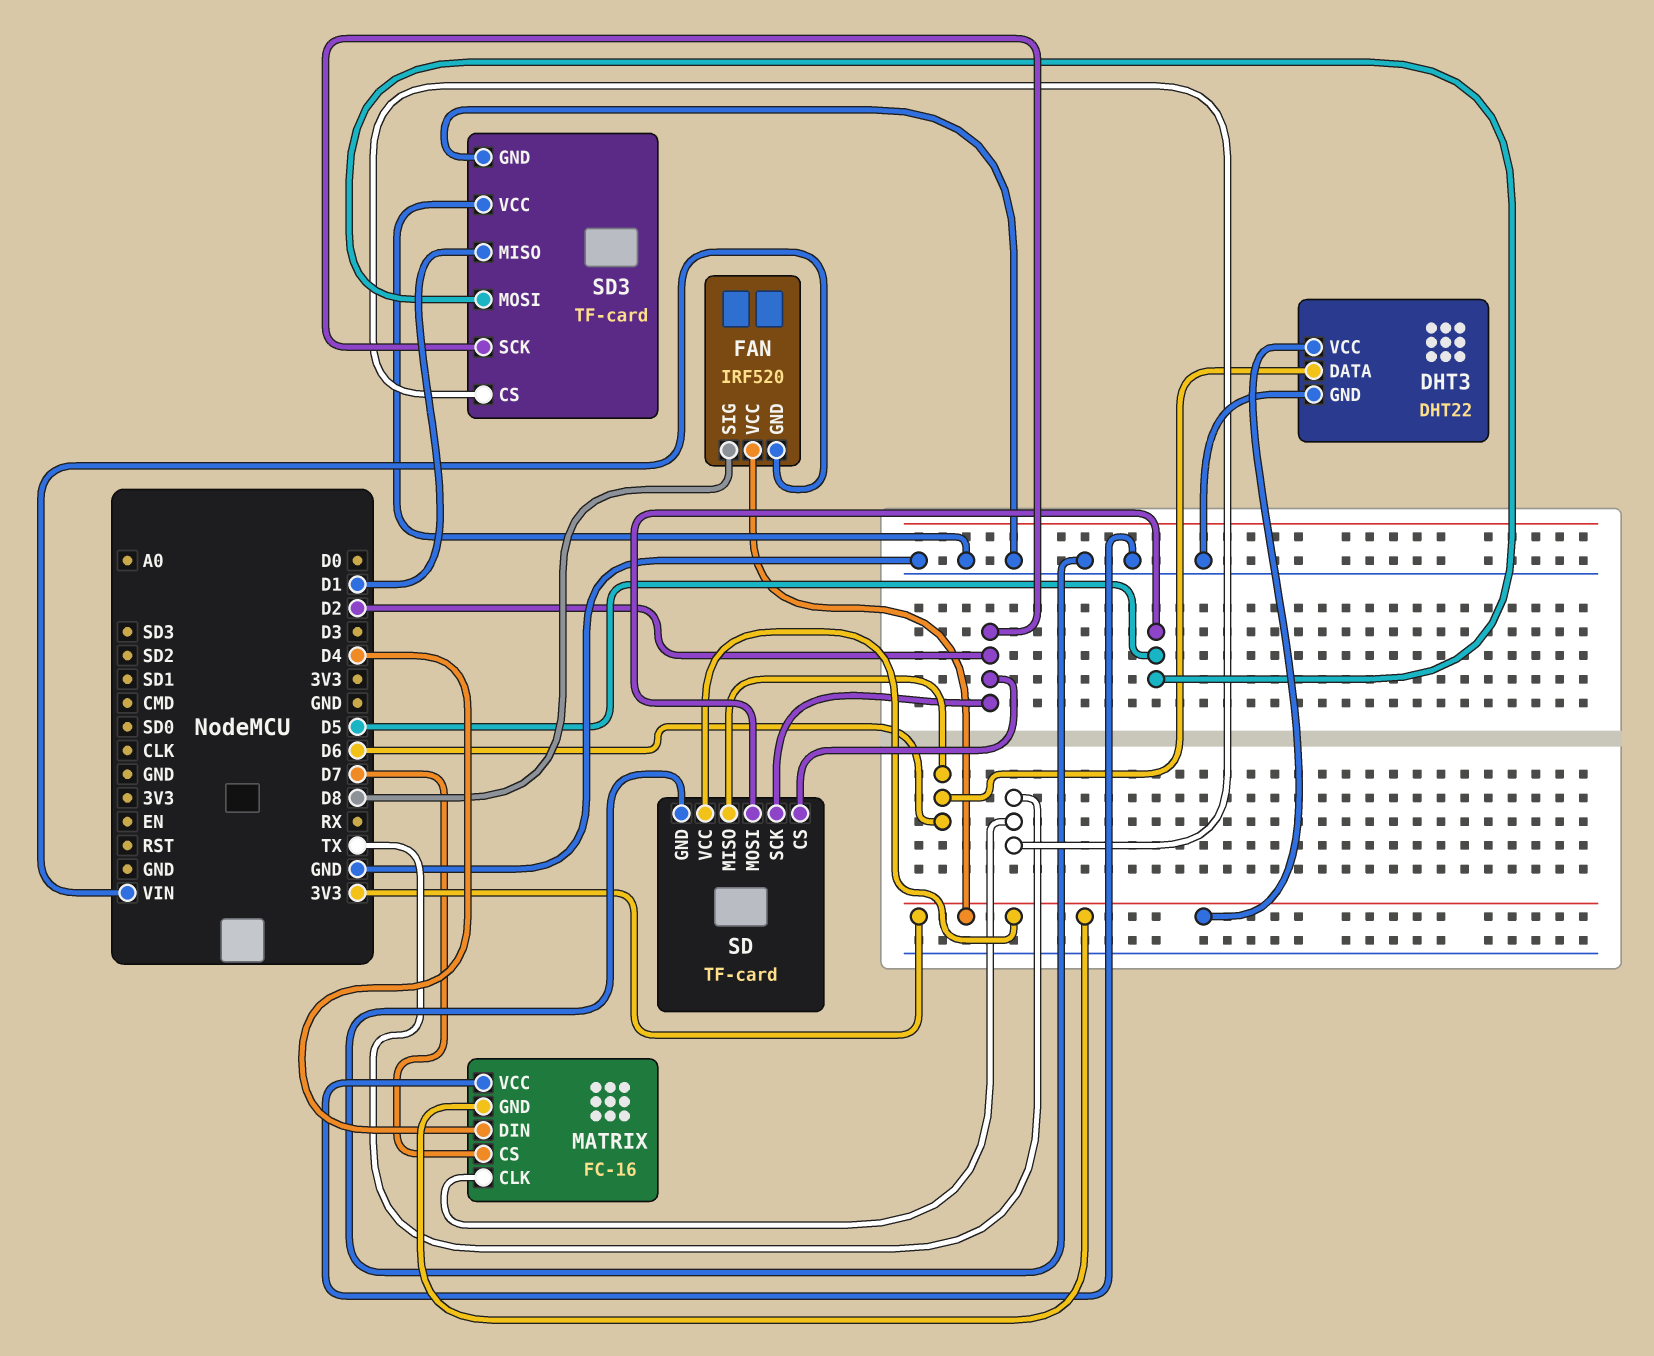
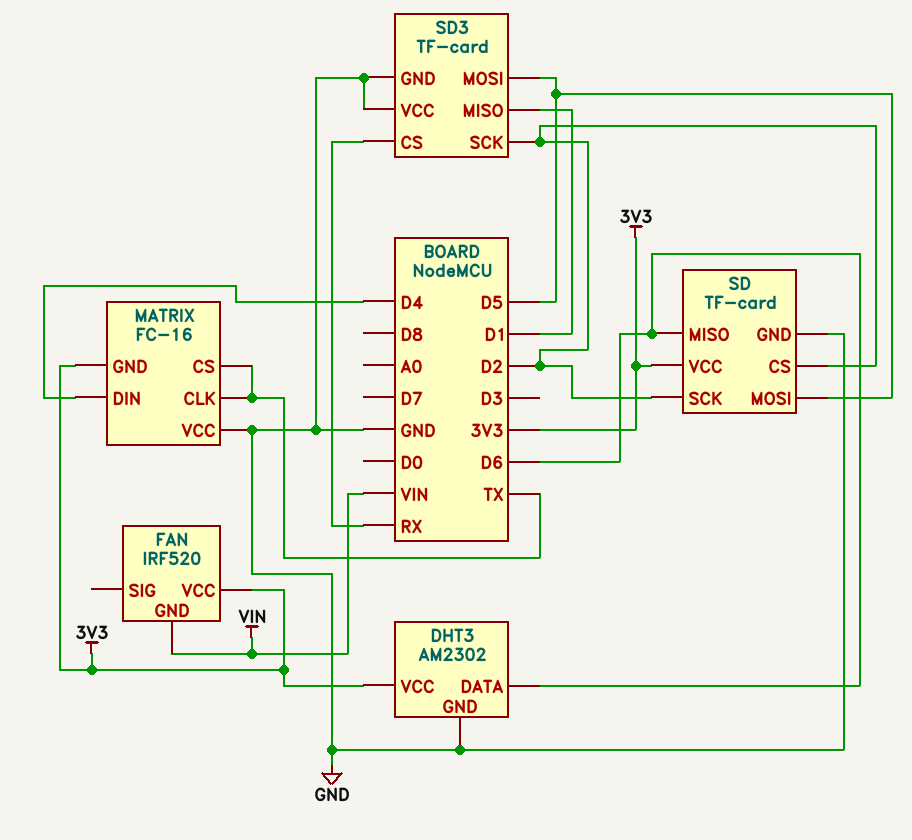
DHT3: DHT22 -> AM2302
FAN pin SIG: D8 -> none
MATRIX pin CS: D7 -> TX
SD3 pin CS: TX -> RX

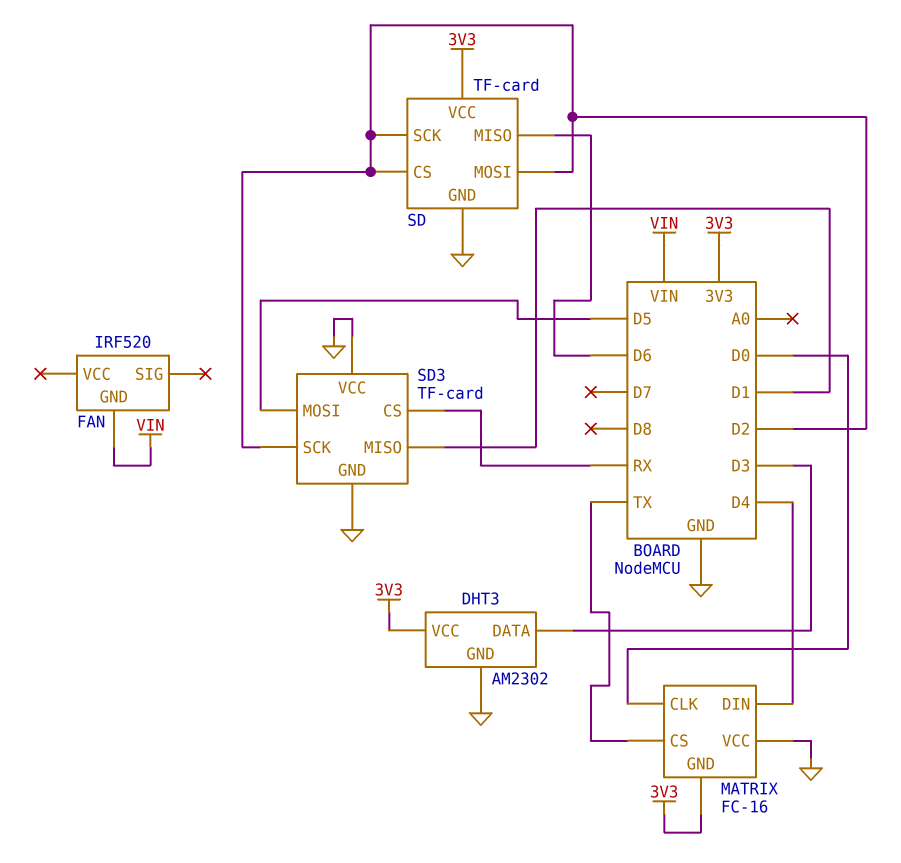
DHT3 pin DATA: D6 -> D3
FAN pin VCC: 3V3 -> none
MATRIX pin CLK: TX -> D0
SD pin MOSI: D5 -> D2

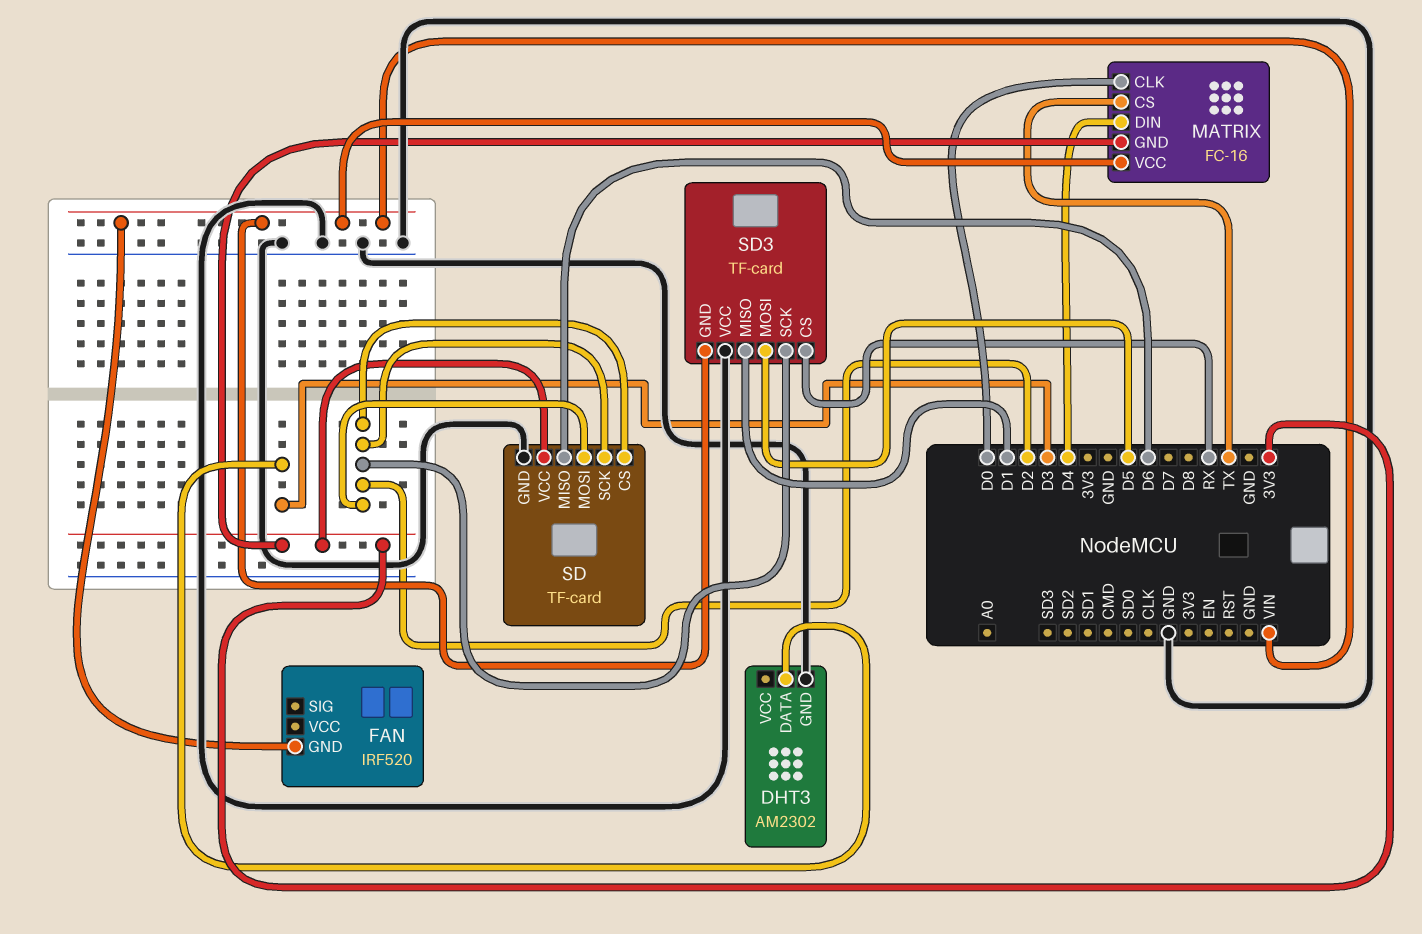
DHT3 pin VCC: 3V3 -> none
MATRIX pin VCC: GND -> VIN
SD3 pin GND: GND -> VIN

